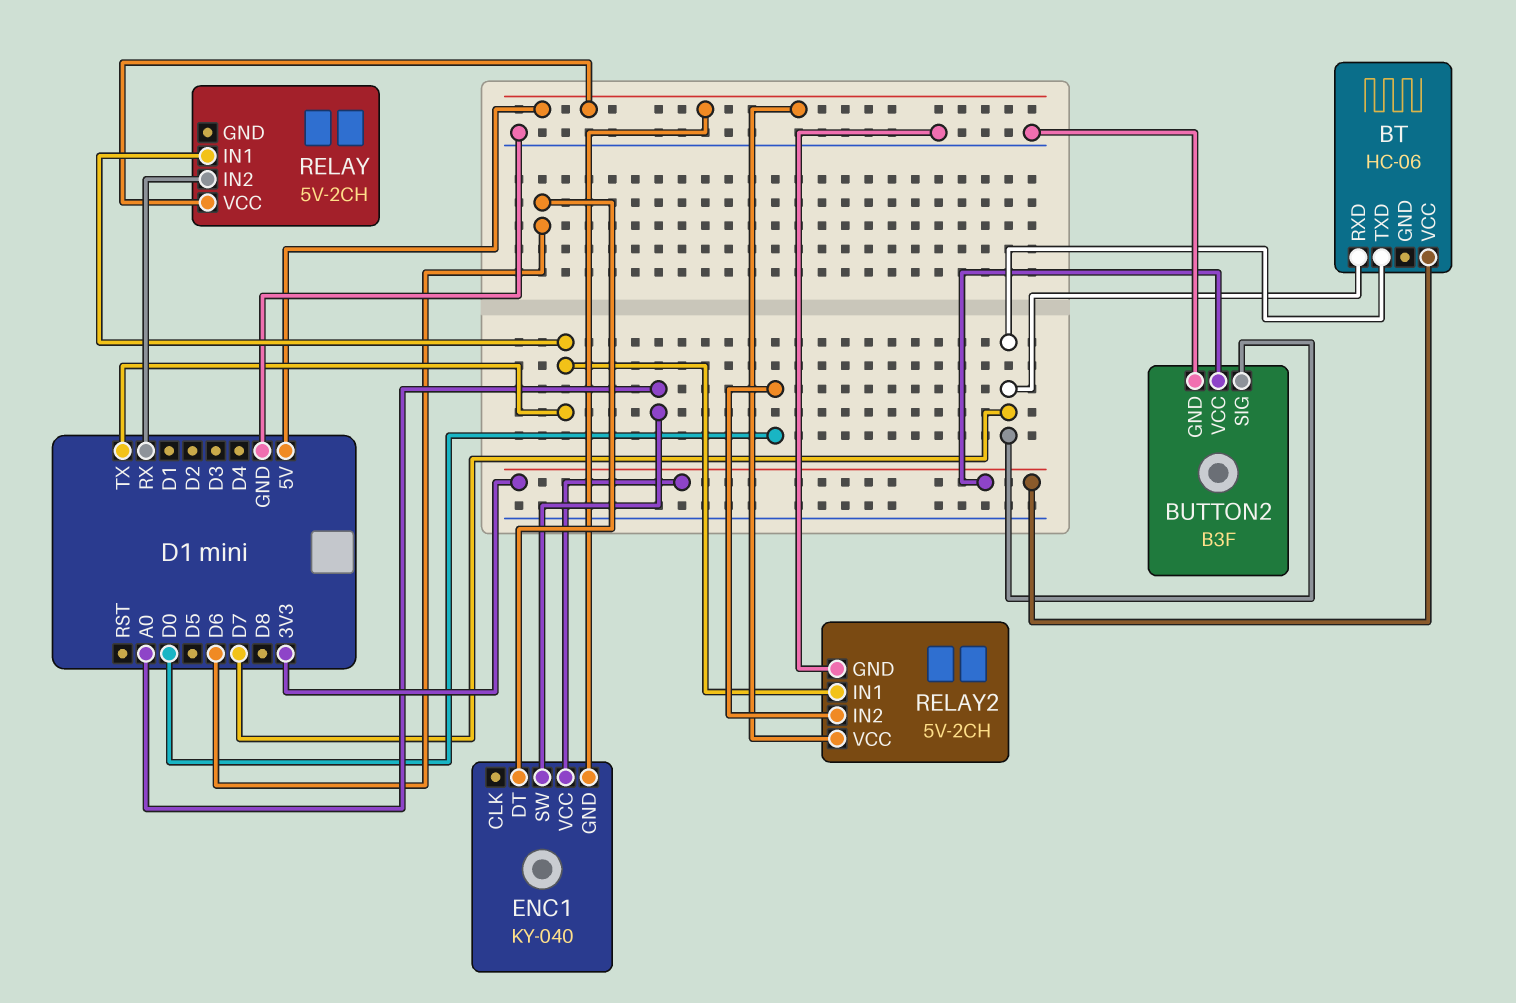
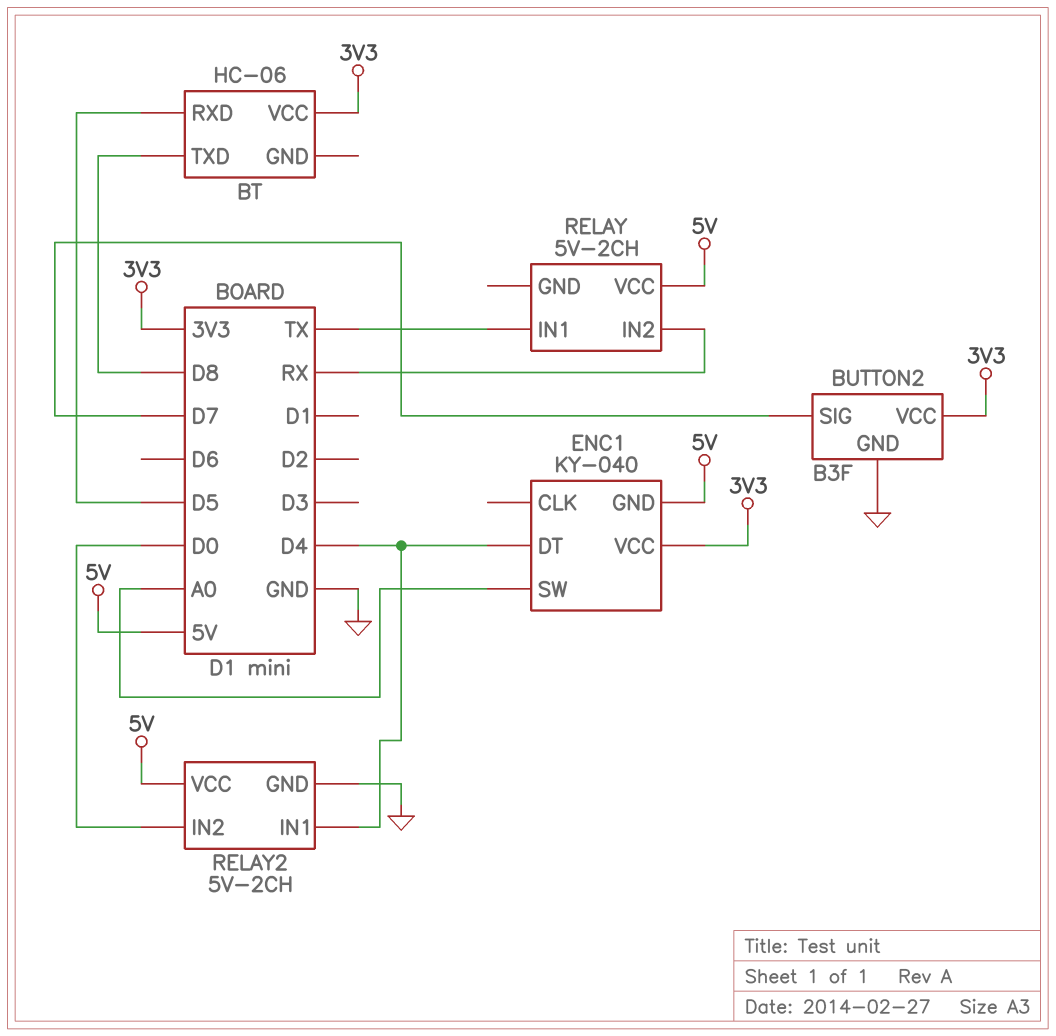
BT pin RXD: D7 -> D5
BT pin TXD: D7 -> D8
ENC1 pin DT: D6 -> D4
RELAY2 pin IN1: TX -> D4

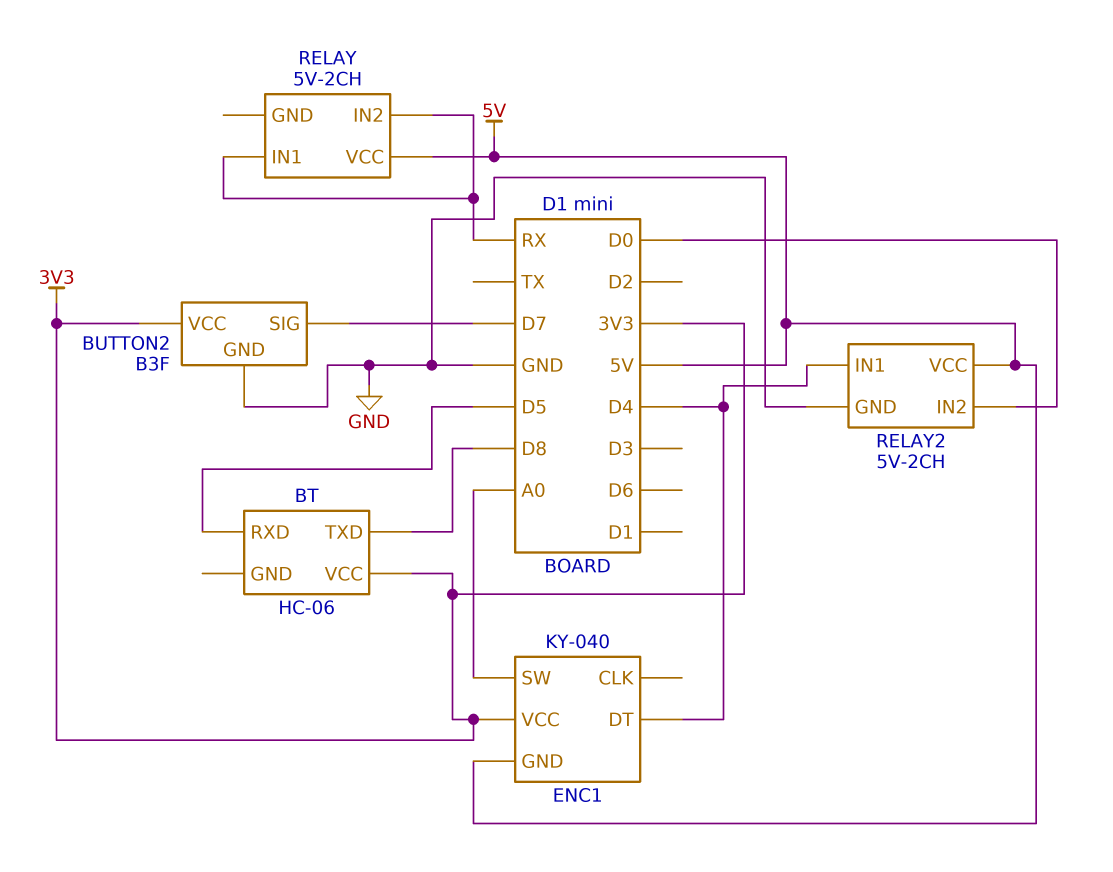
RELAY pin IN1: TX -> RX

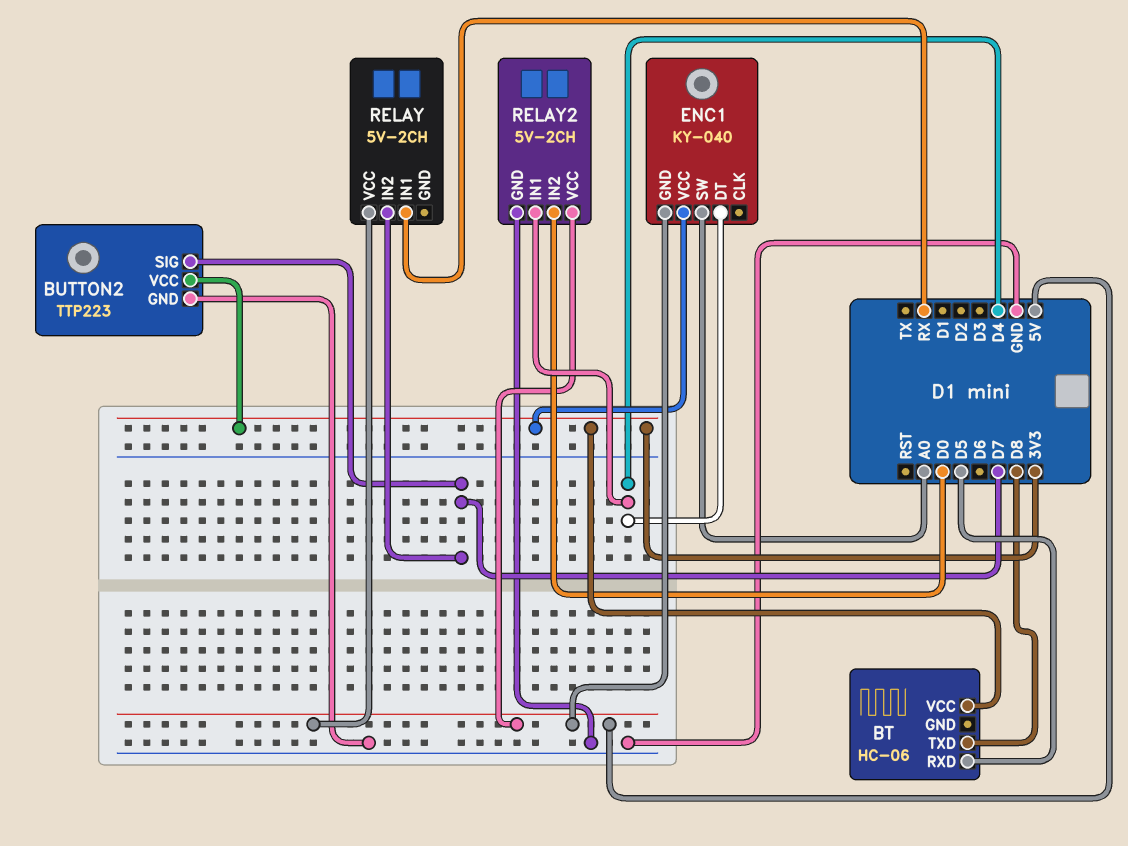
BUTTON2: B3F -> TTP223
RELAY pin IN2: RX -> D7

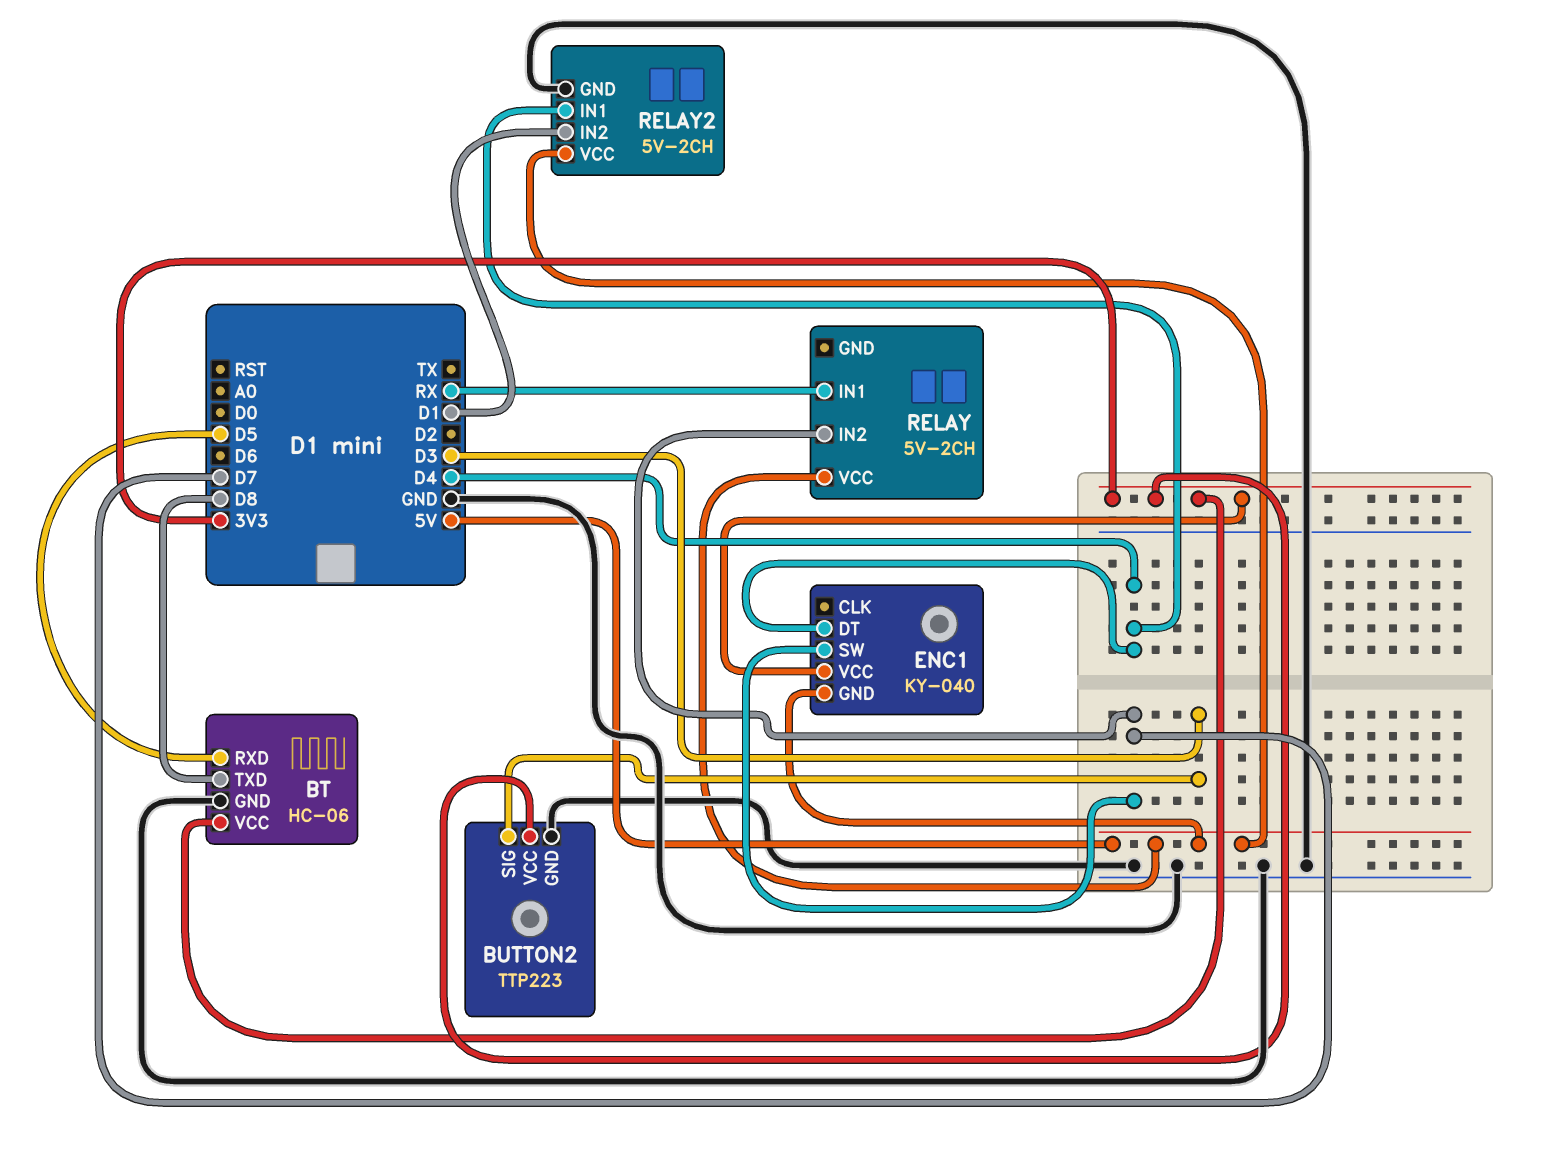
BT pin GND: none -> GND
BUTTON2 pin SIG: D7 -> D3
ENC1 pin SW: A0 -> D7
RELAY2 pin IN2: D0 -> D1

